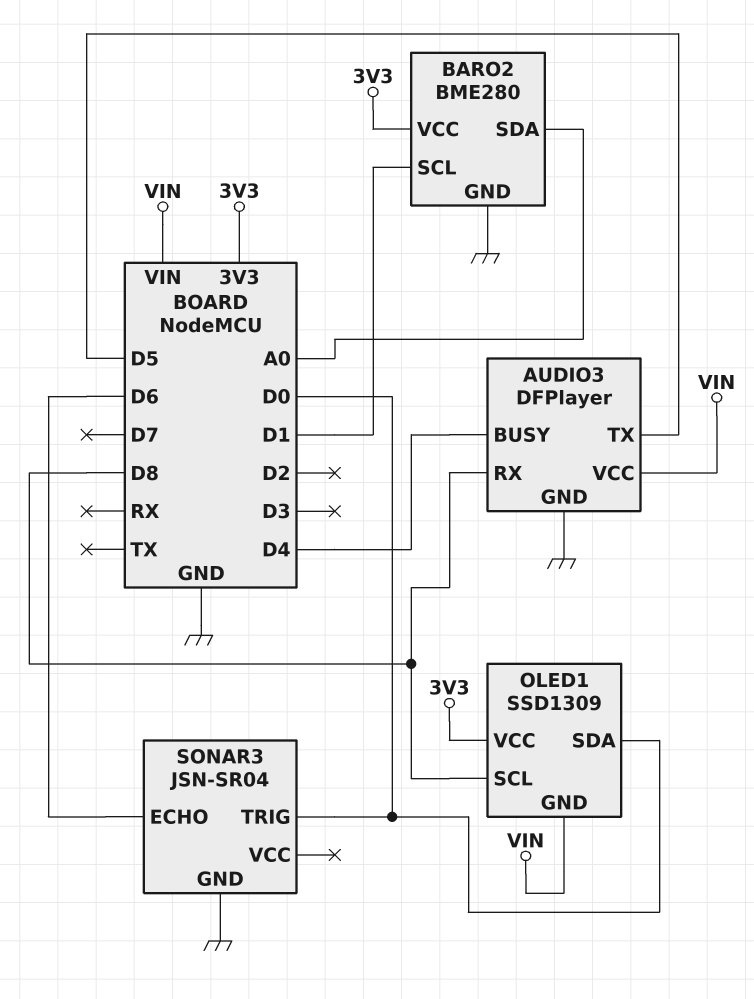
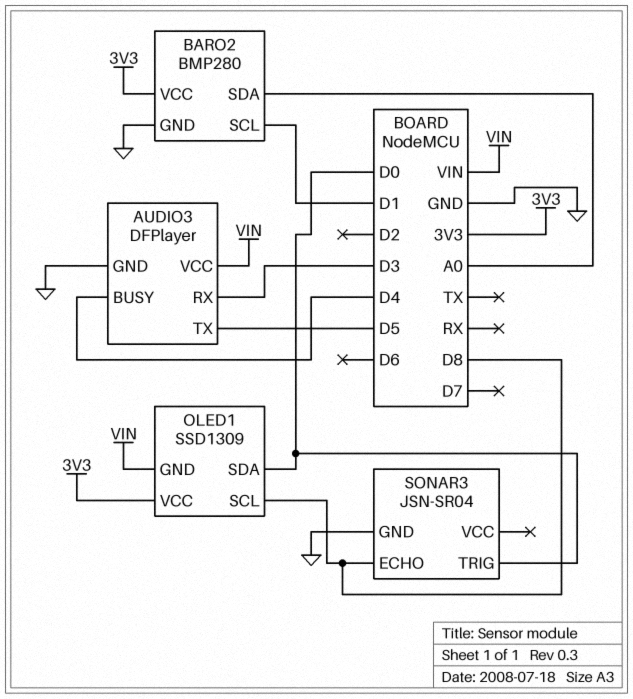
AUDIO3 pin RX: D8 -> D3
BARO2: BME280 -> BMP280
SONAR3 pin ECHO: D6 -> D8

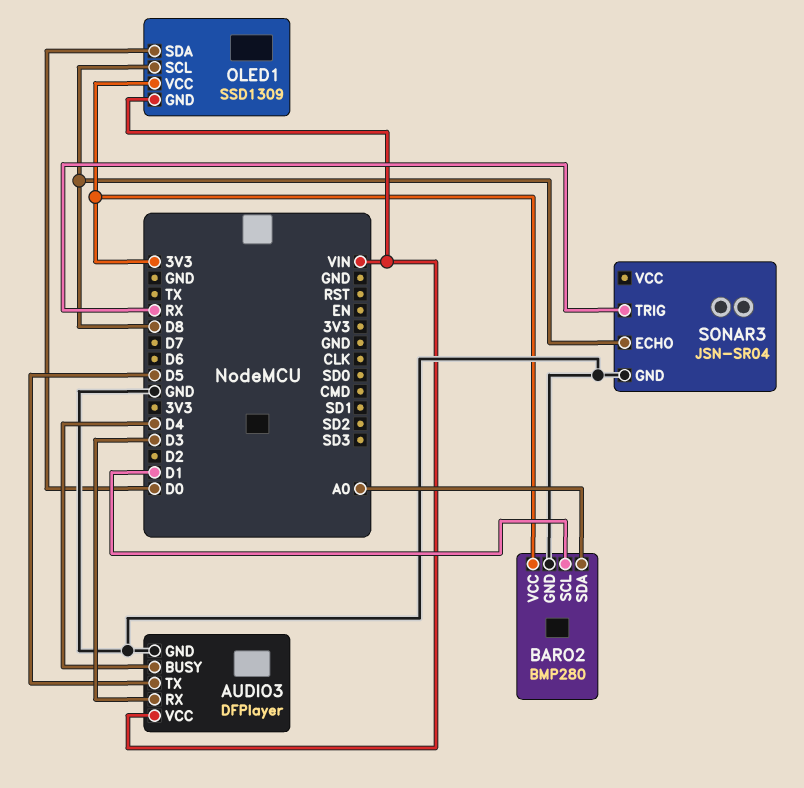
SONAR3 pin TRIG: D0 -> RX

